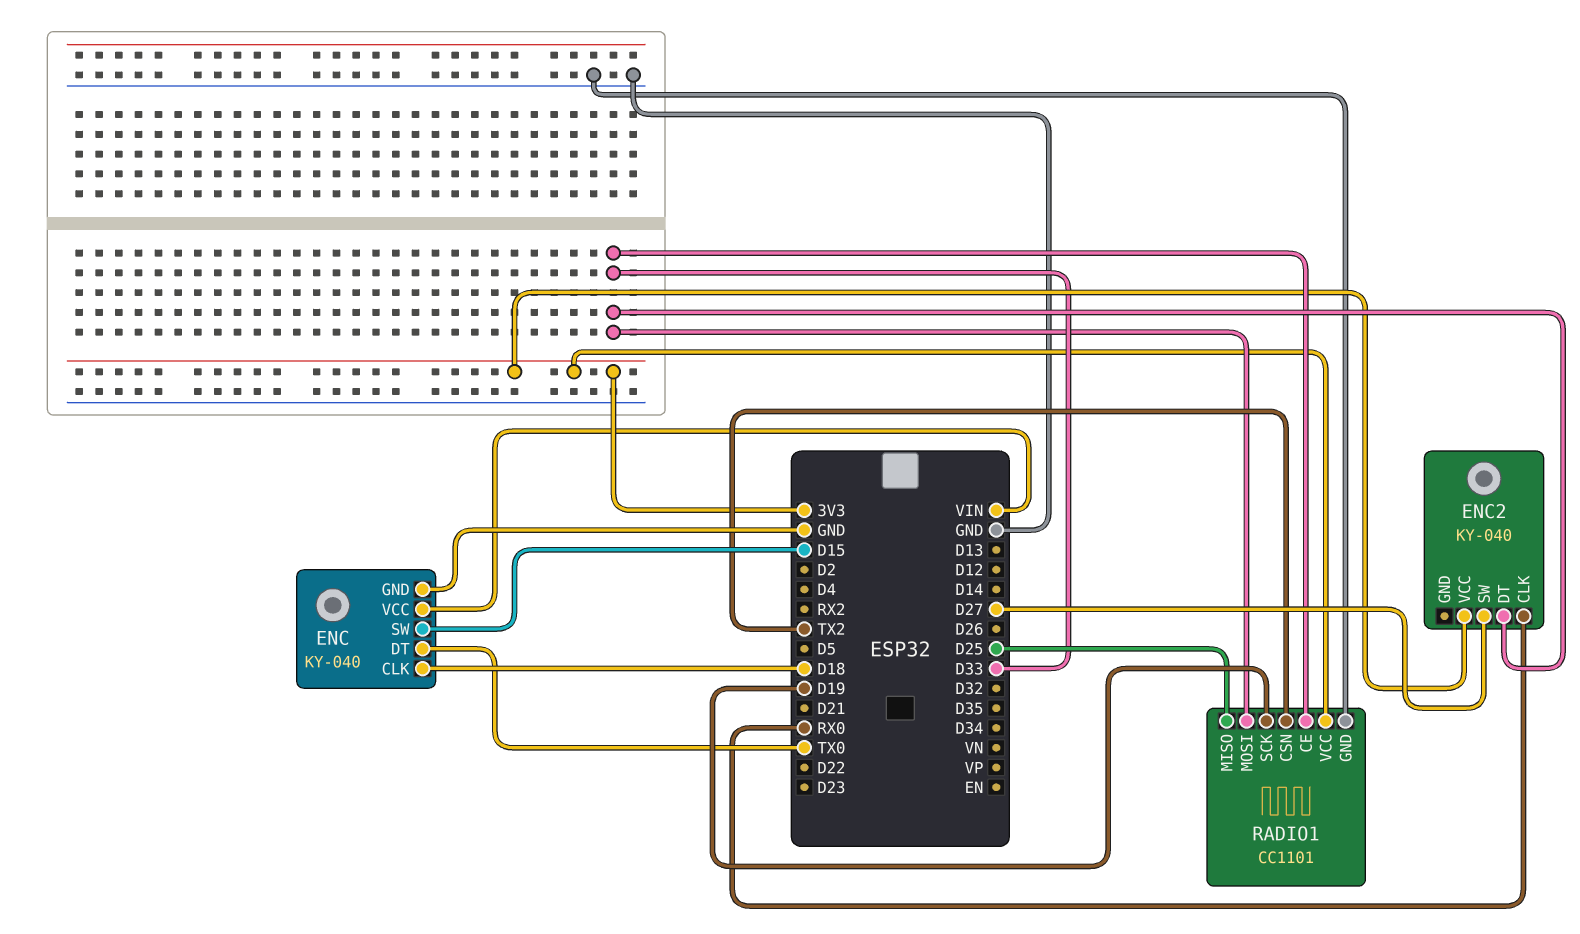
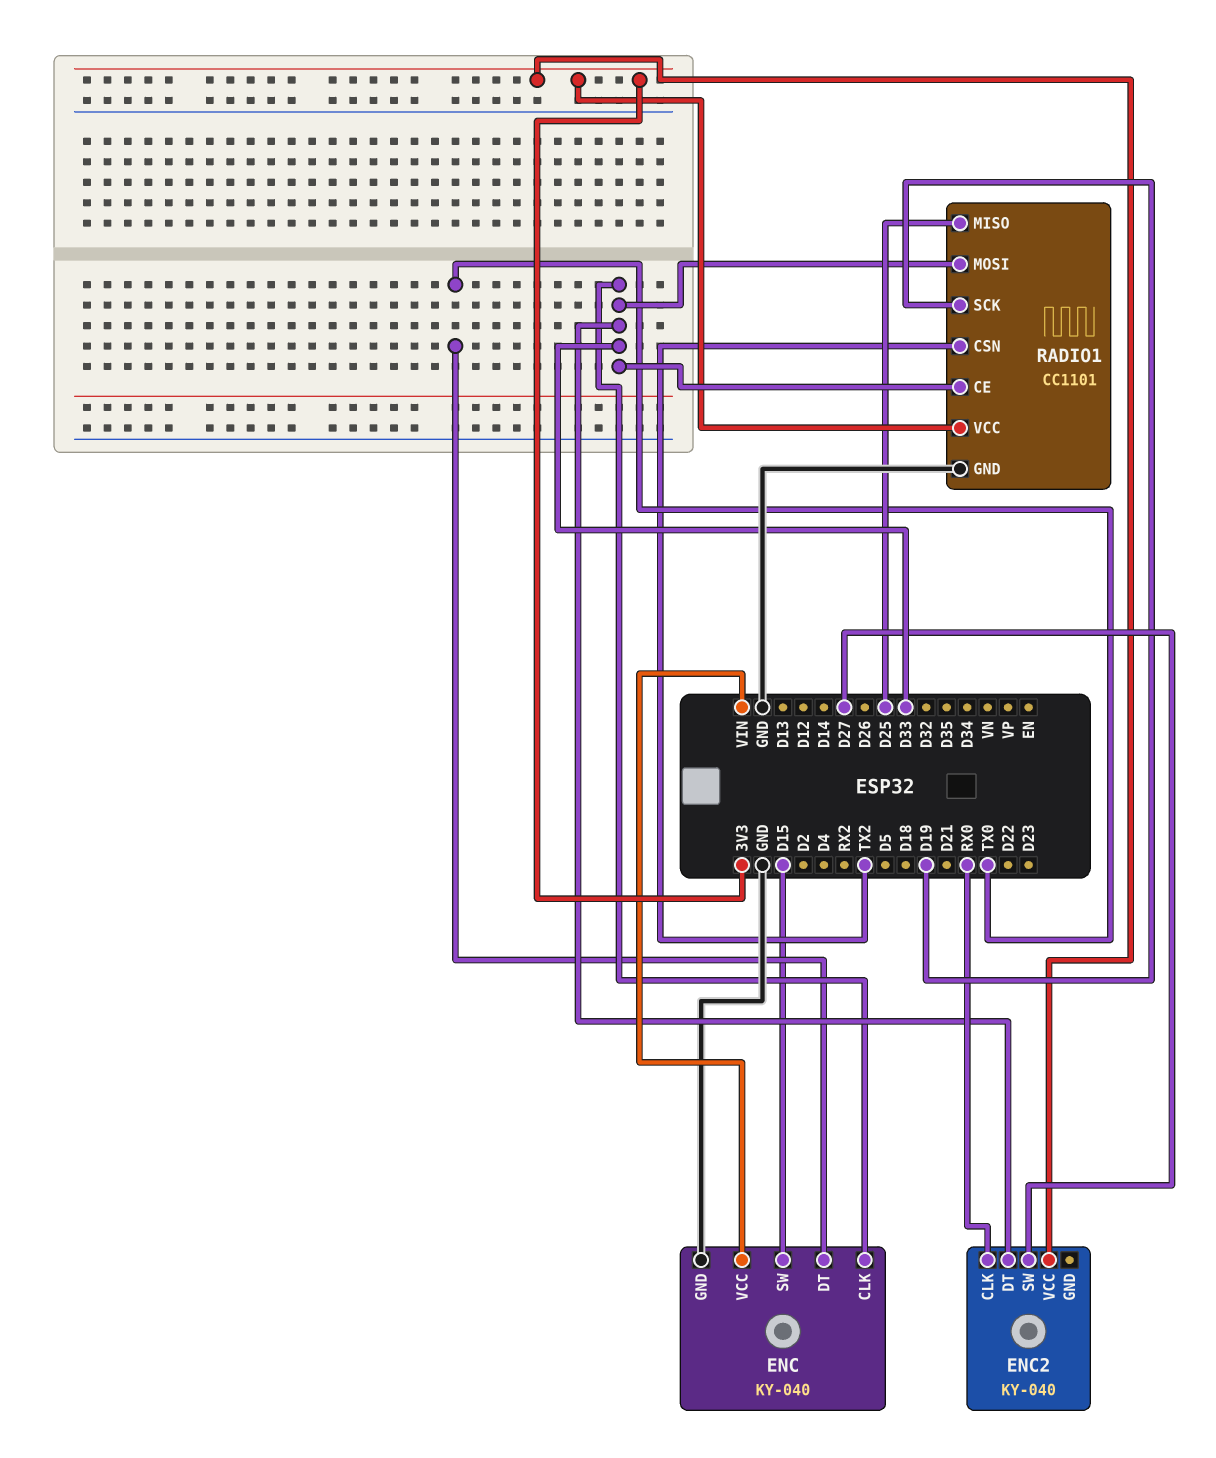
ENC pin CLK: D18 -> D33

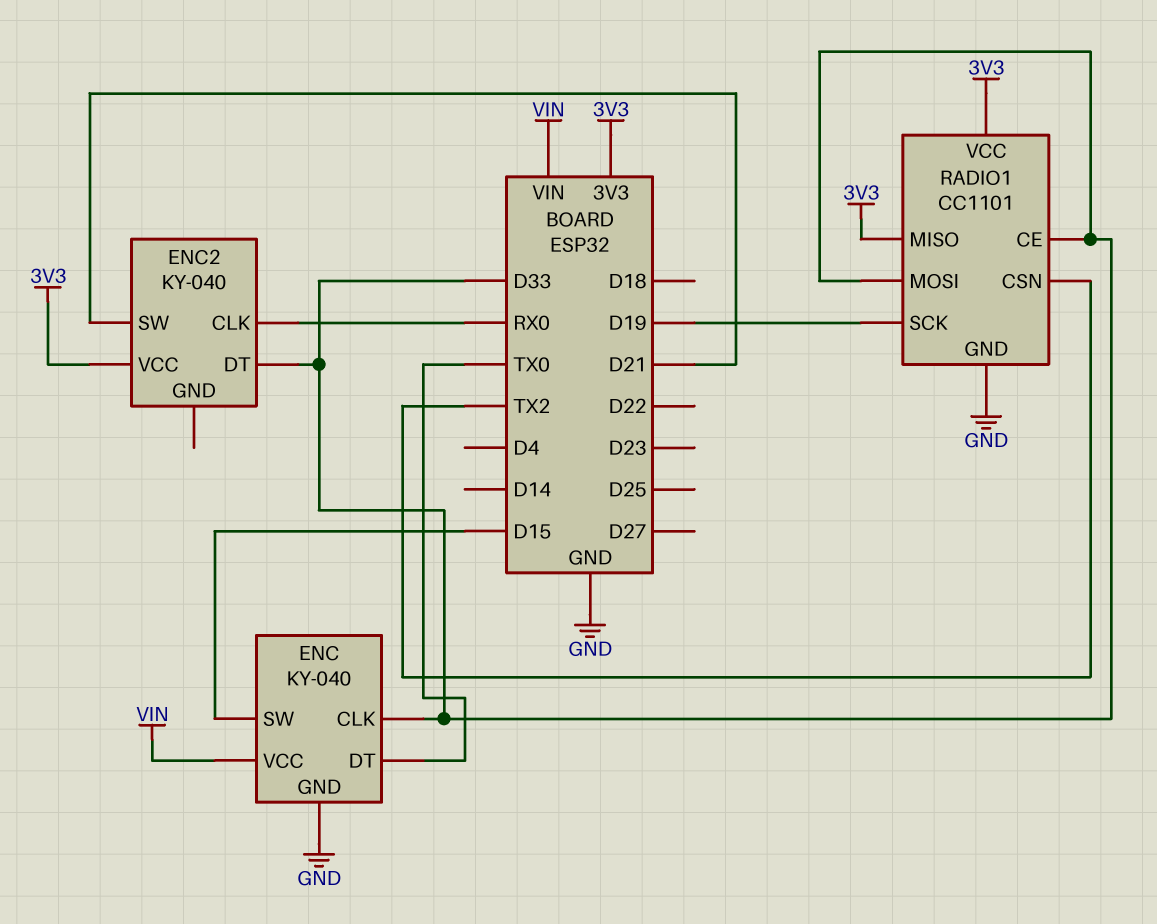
ENC2 pin SW: D27 -> D21
RADIO1 pin MISO: D25 -> 3V3

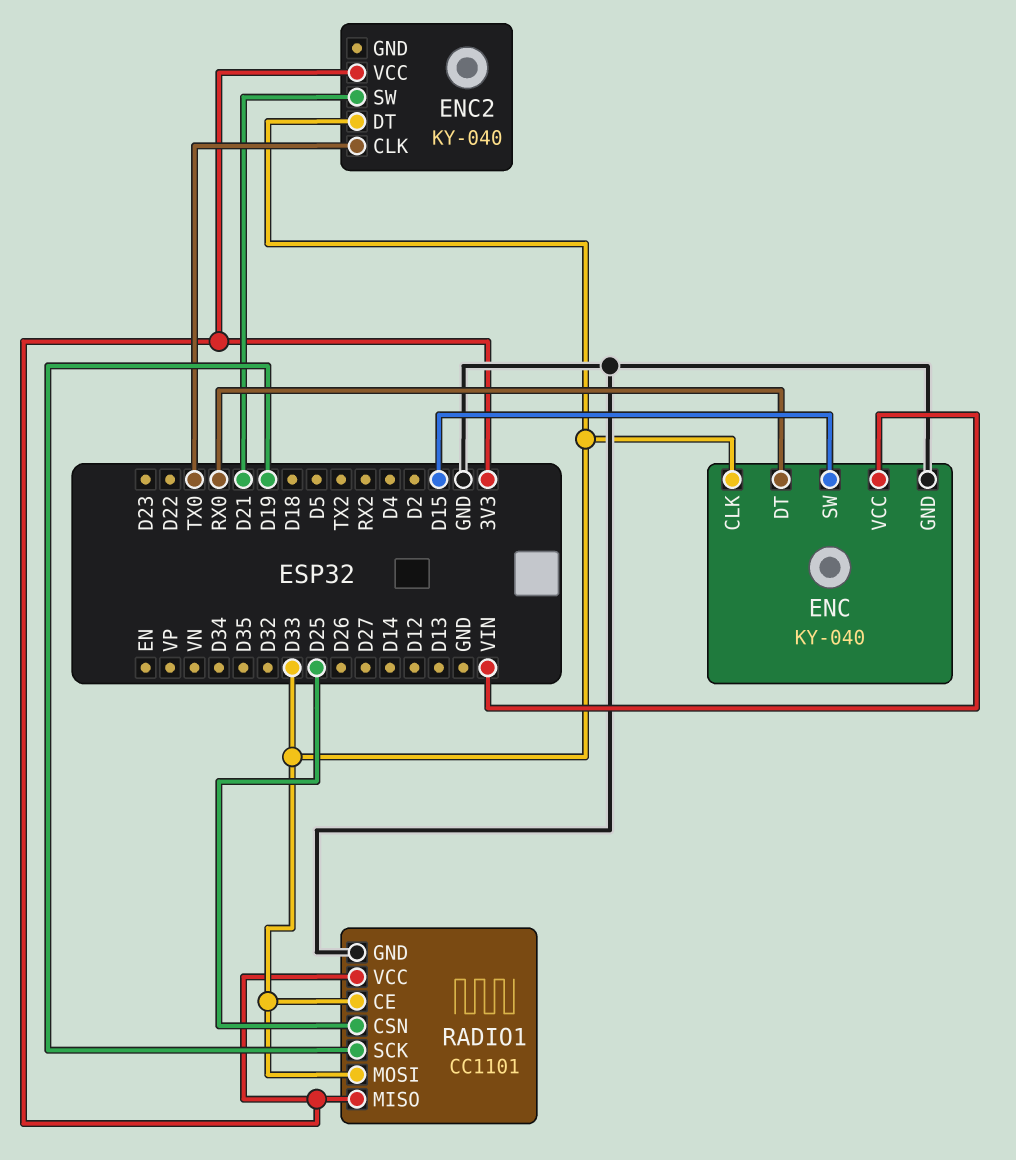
ENC pin DT: TX0 -> RX0
ENC2 pin CLK: RX0 -> TX0
RADIO1 pin CSN: TX2 -> D25

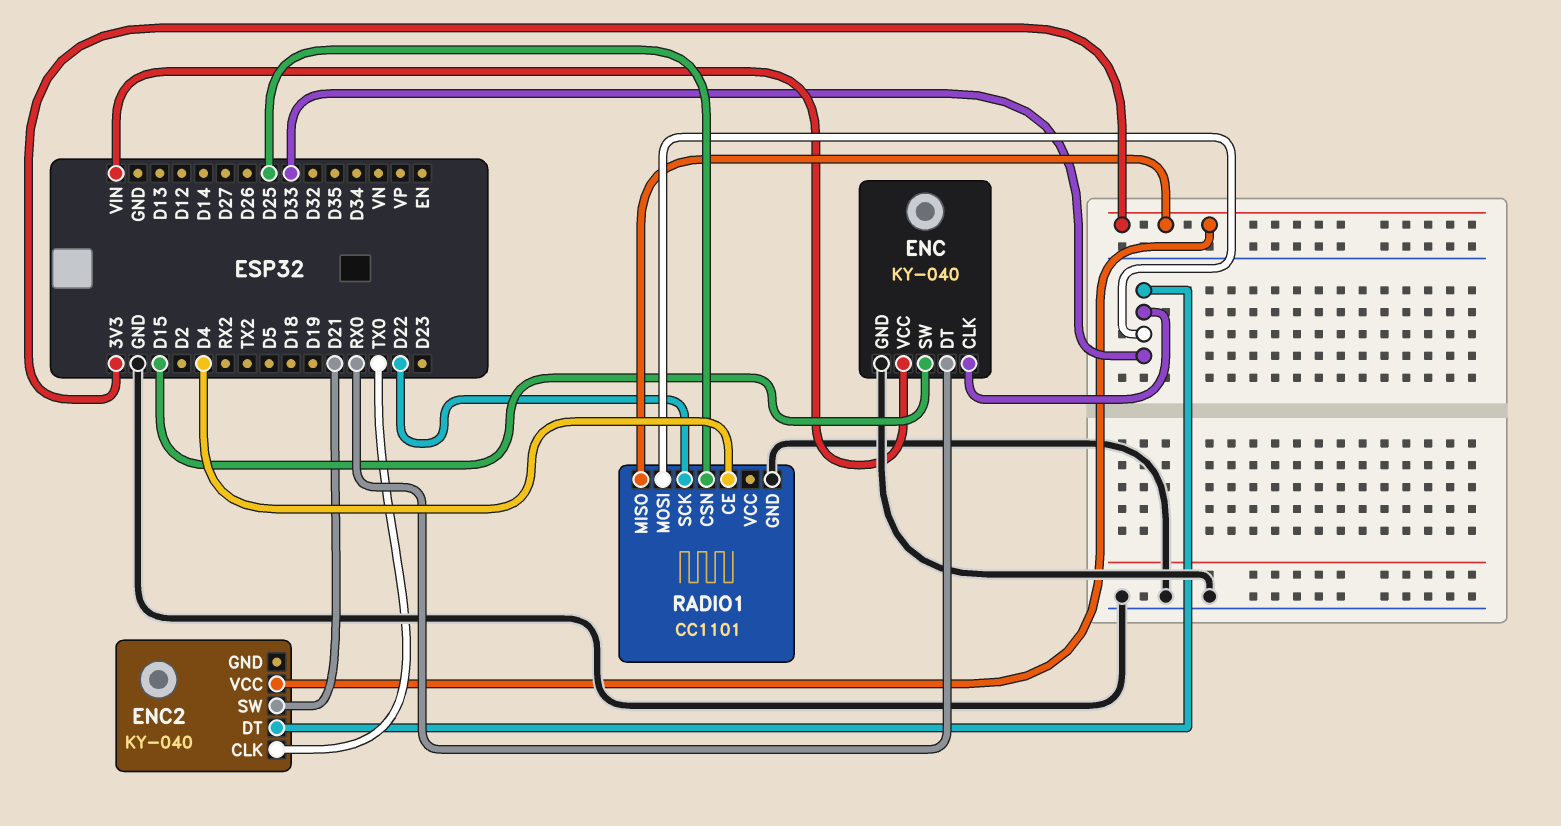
RADIO1 pin CE: D33 -> D4
RADIO1 pin SCK: D19 -> D22
RADIO1 pin VCC: 3V3 -> none

